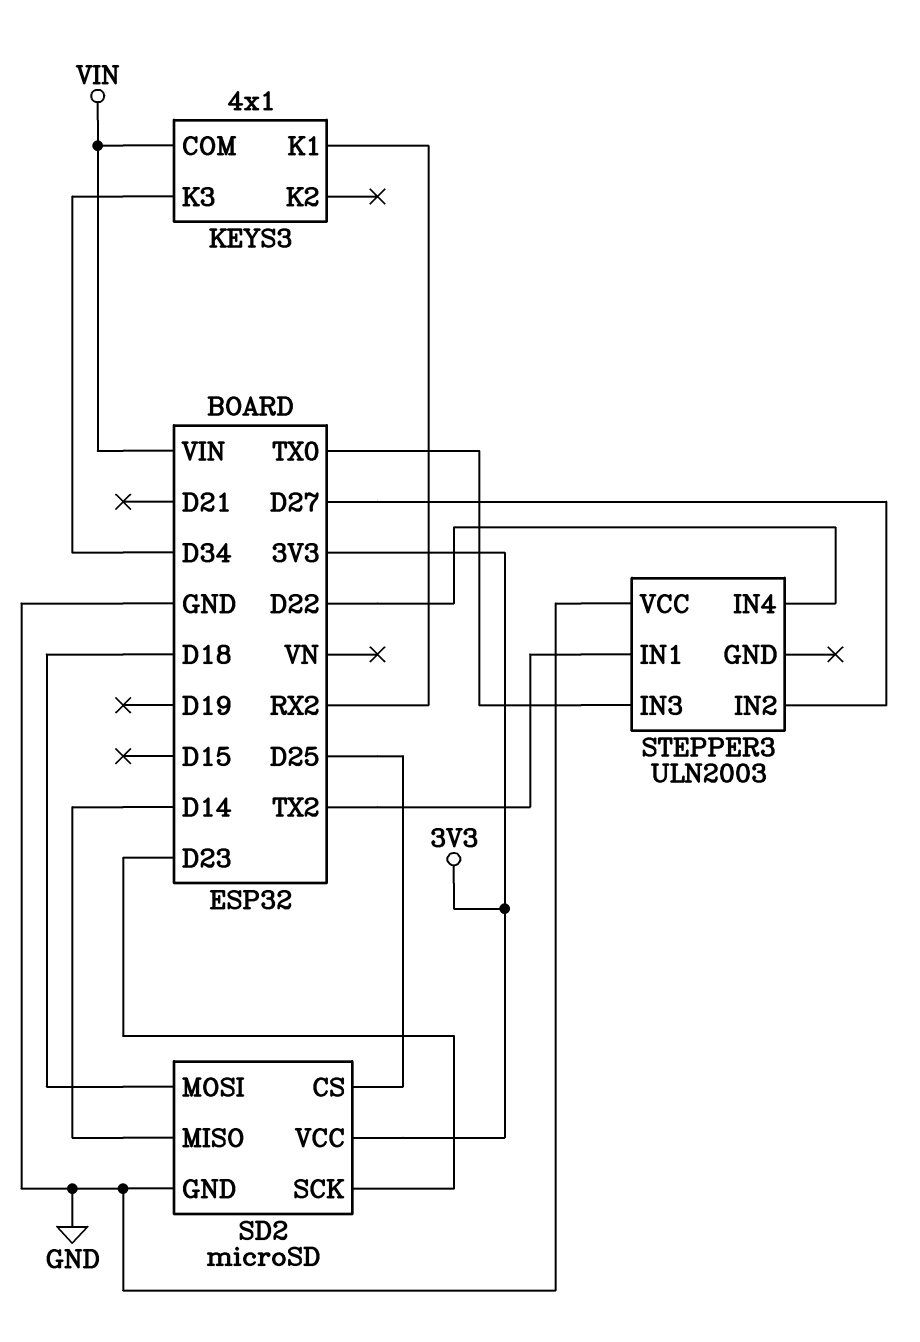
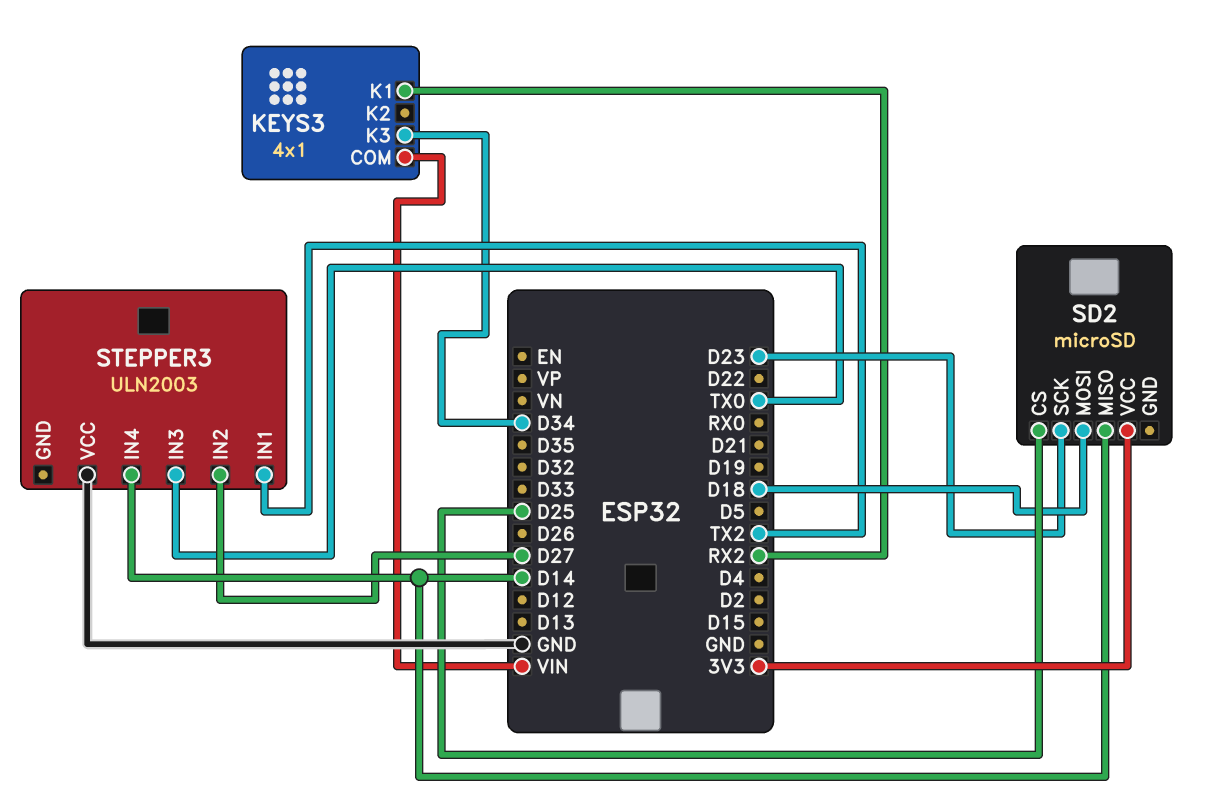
SD2 pin GND: GND -> none
STEPPER3 pin IN4: D22 -> D14

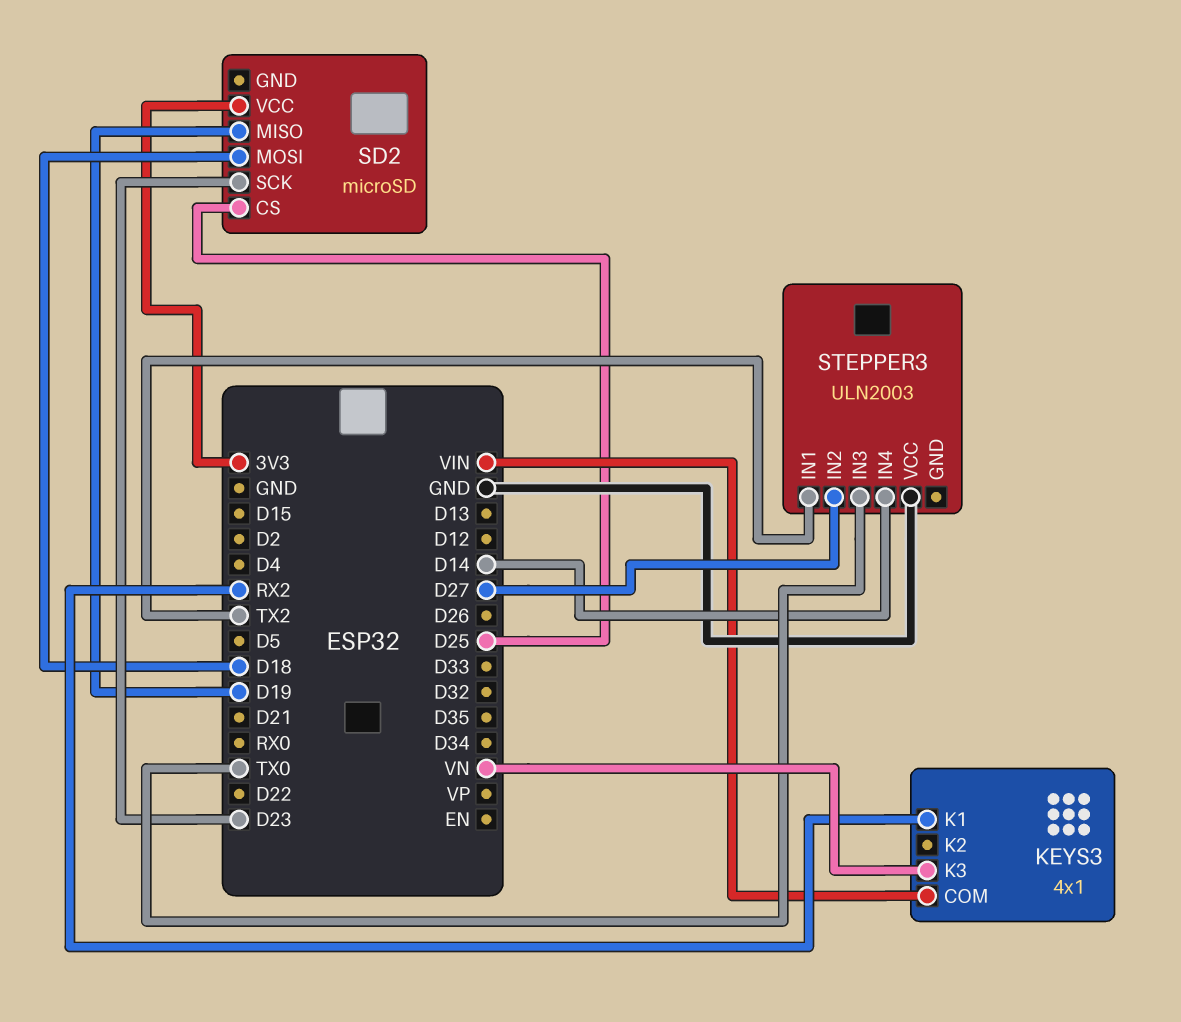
KEYS3 pin K3: D34 -> VN
SD2 pin MISO: D14 -> D19

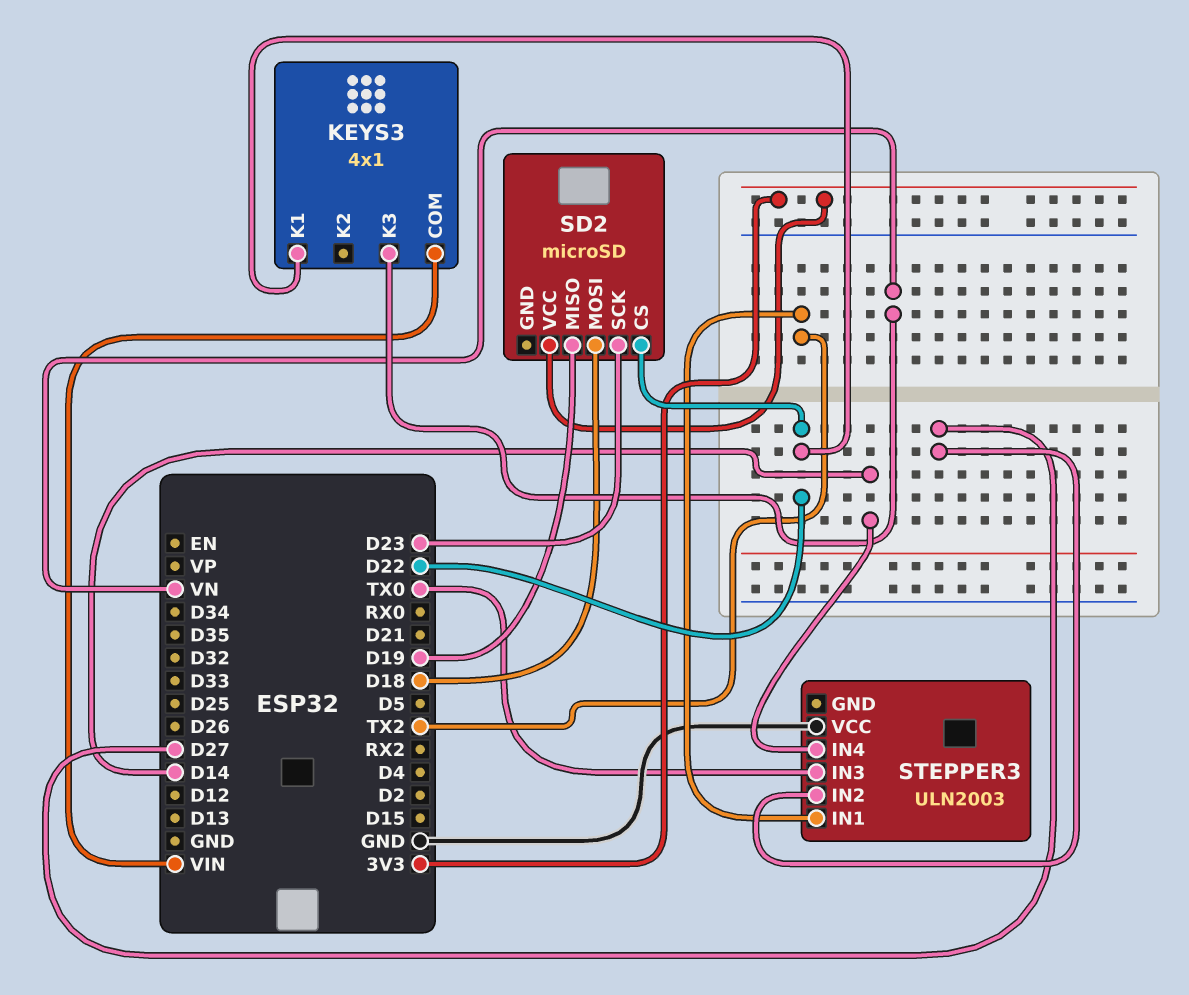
KEYS3 pin K1: RX2 -> D22
SD2 pin CS: D25 -> D22

